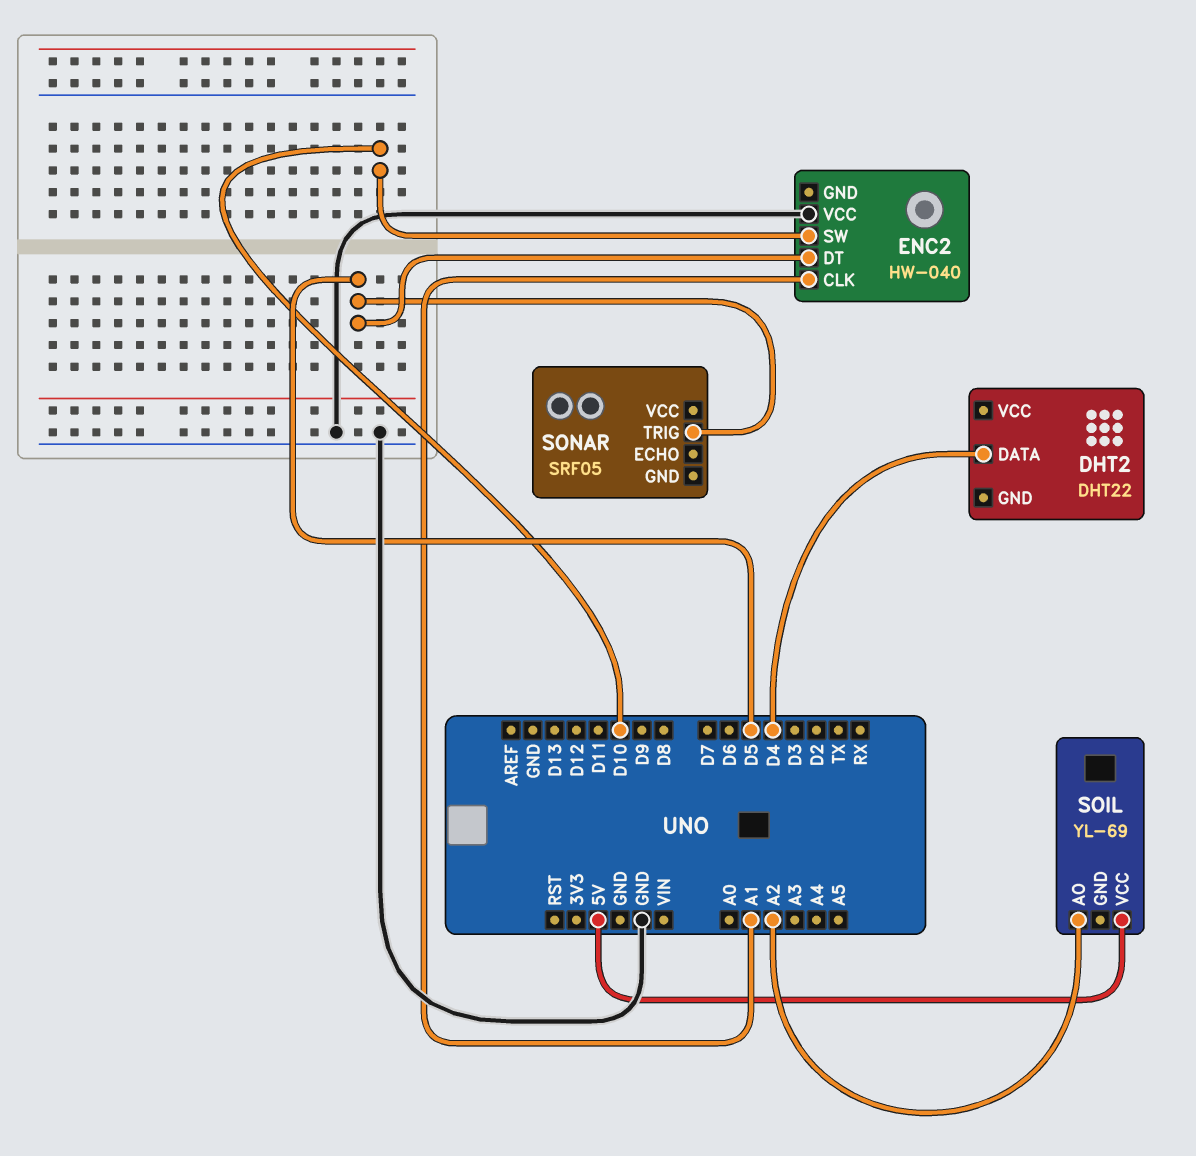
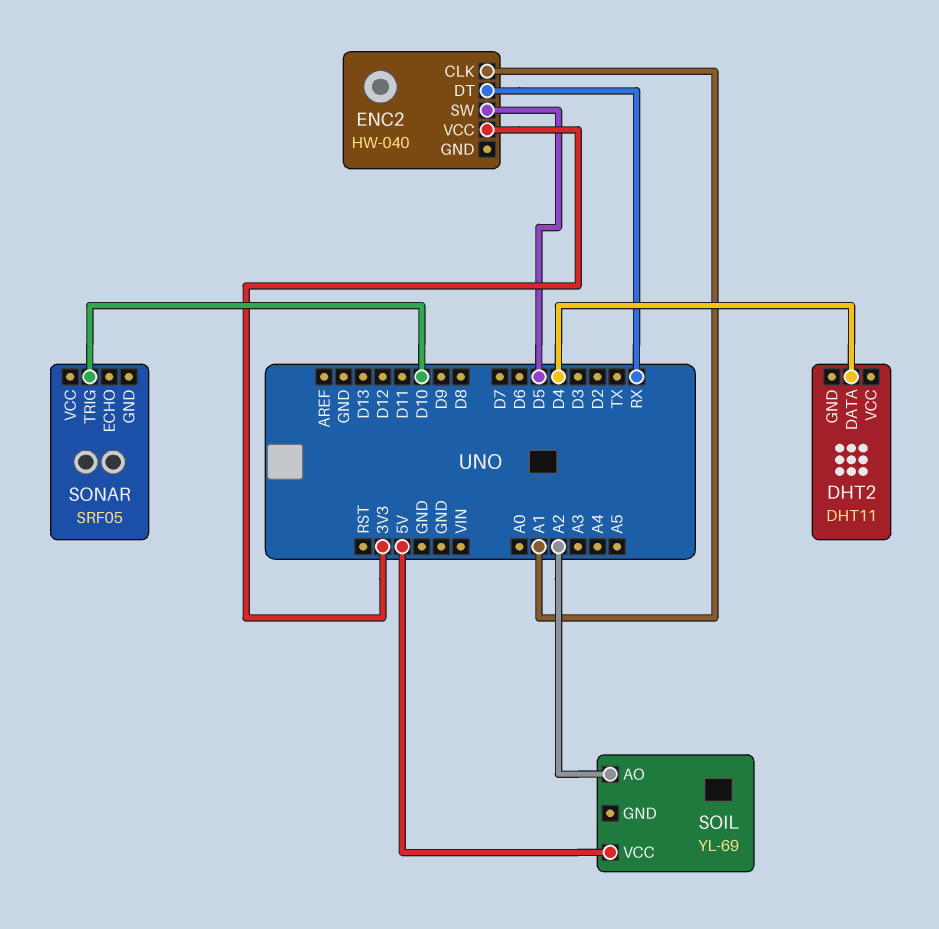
DHT2: DHT22 -> DHT11
ENC2 pin DT: D5 -> RX
ENC2 pin SW: D10 -> D5
ENC2 pin VCC: GND -> 3V3
SONAR pin TRIG: D5 -> D10

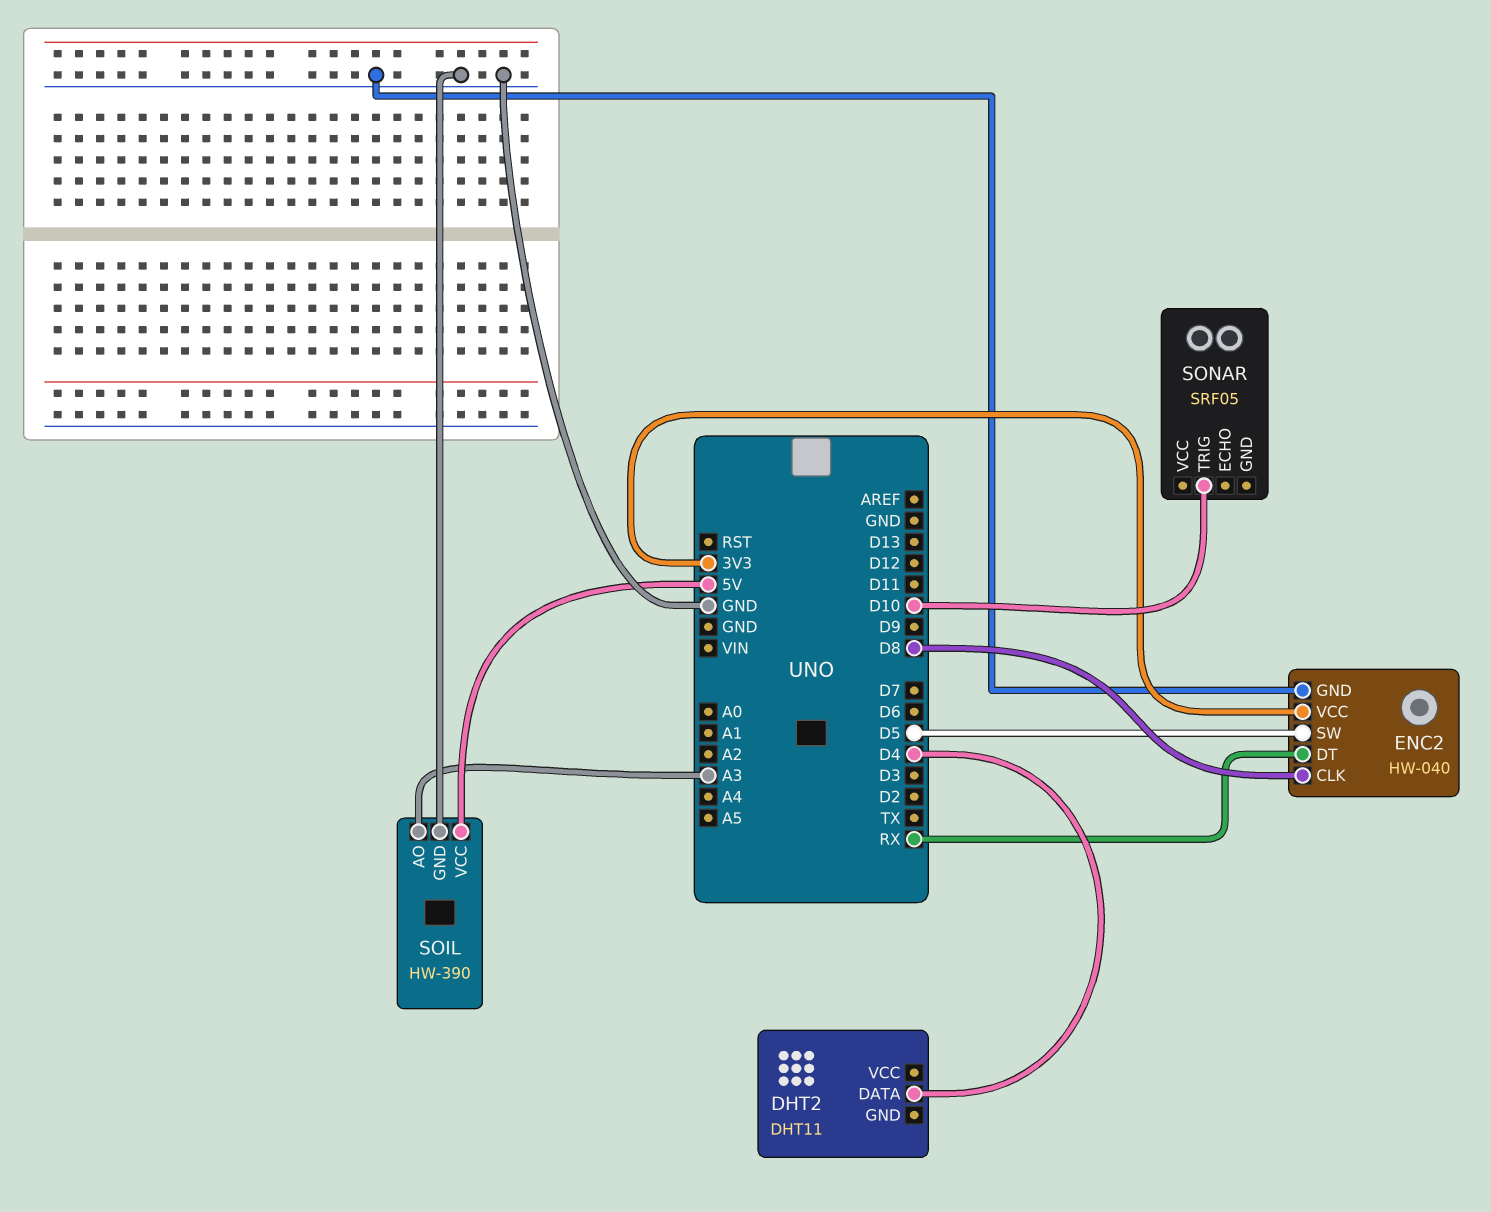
ENC2 pin CLK: A1 -> D8
ENC2 pin GND: none -> GND
SOIL: YL-69 -> HW-390
SOIL pin AO: A2 -> A3
SOIL pin GND: none -> GND

